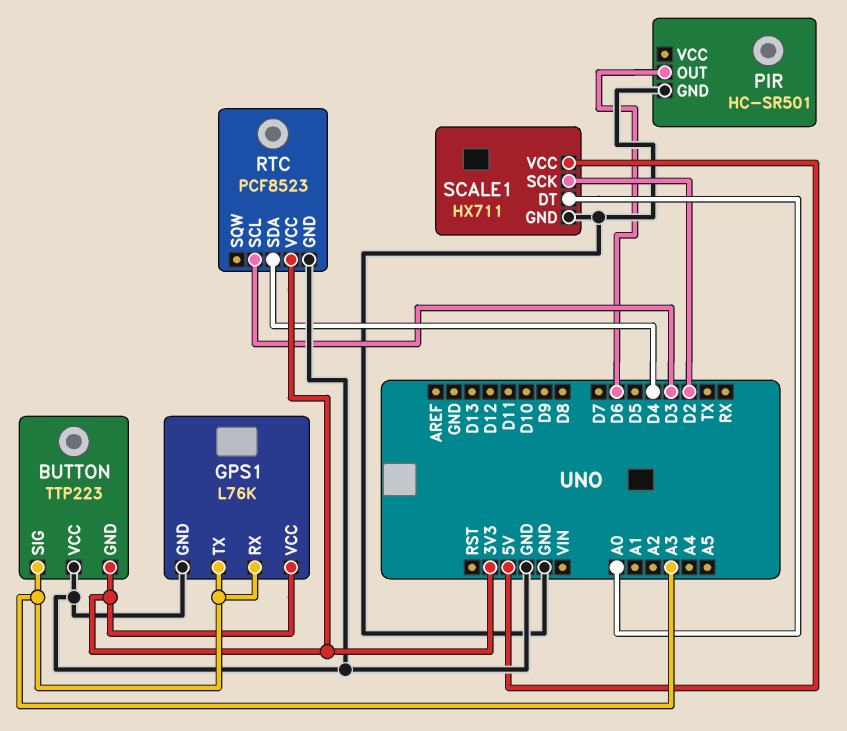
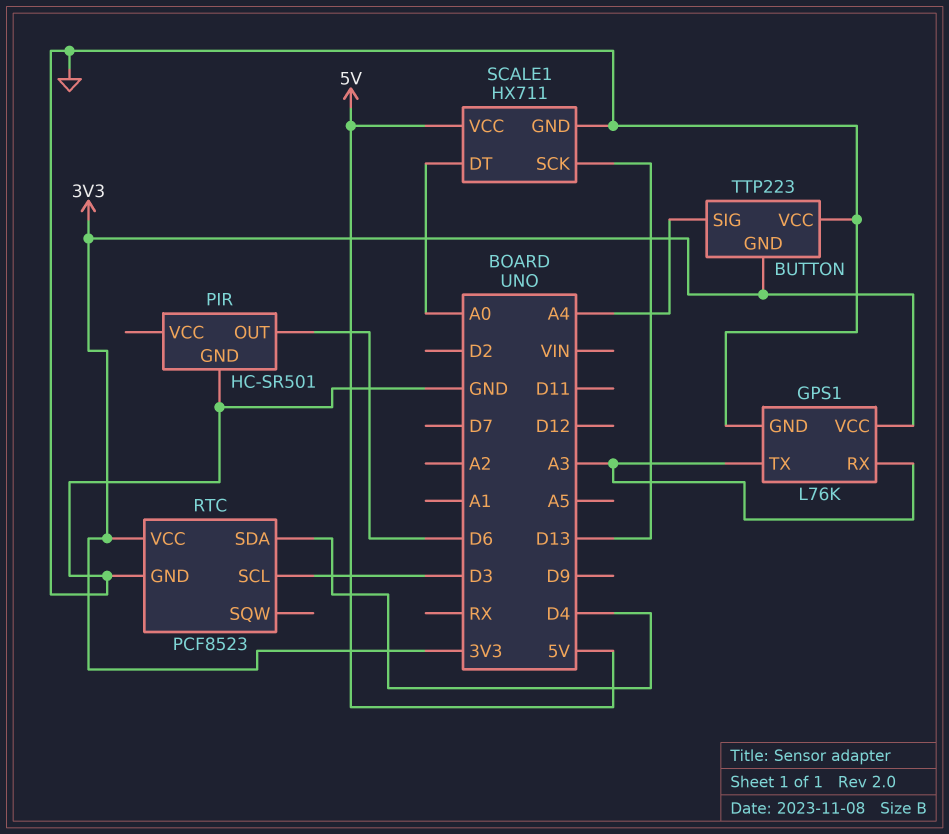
BUTTON pin SIG: A3 -> A4
SCALE1 pin SCK: D2 -> D13

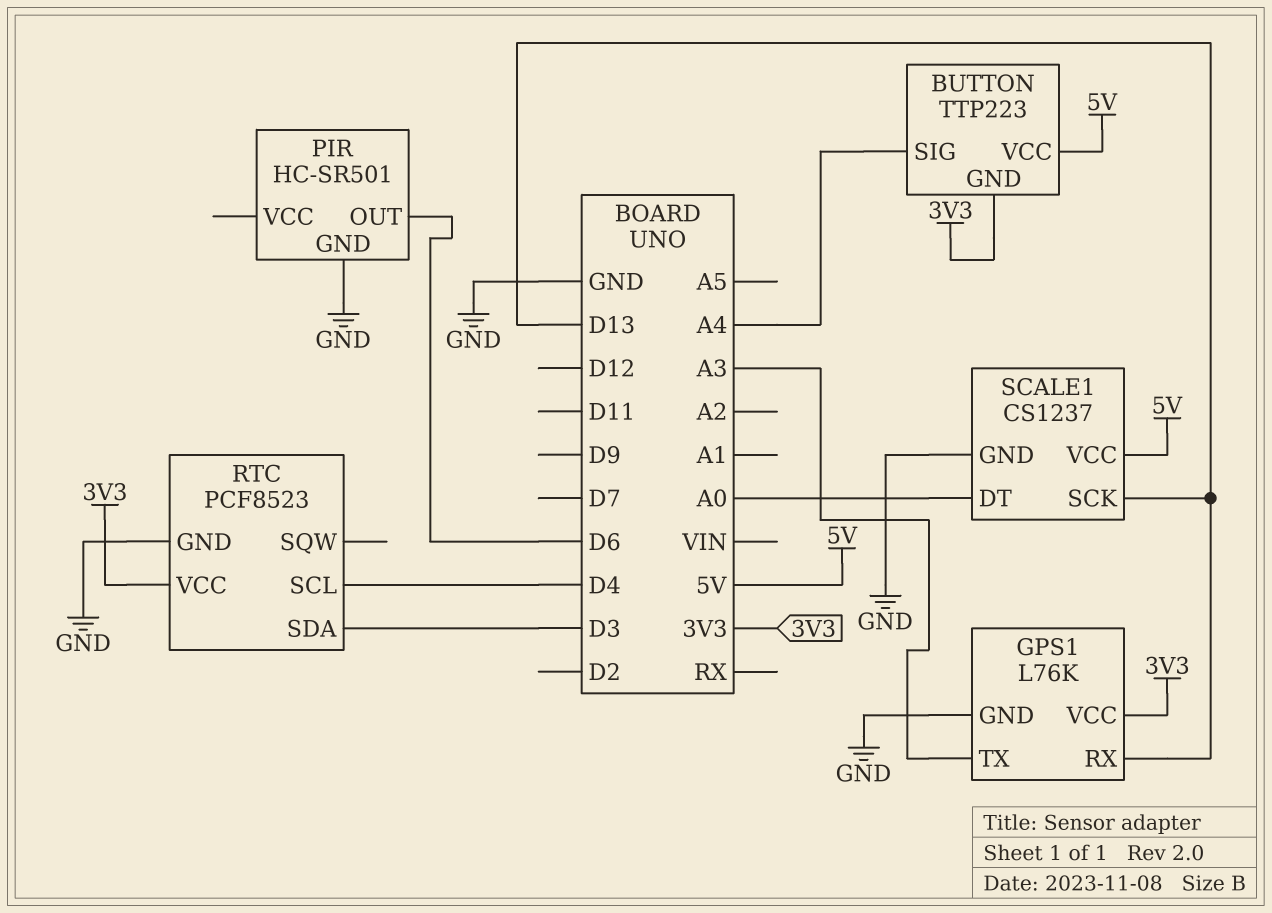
BUTTON pin VCC: GND -> 5V
GPS1 pin RX: A3 -> D13
RTC pin SCL: D3 -> D4
RTC pin SDA: D4 -> D3
SCALE1: HX711 -> CS1237

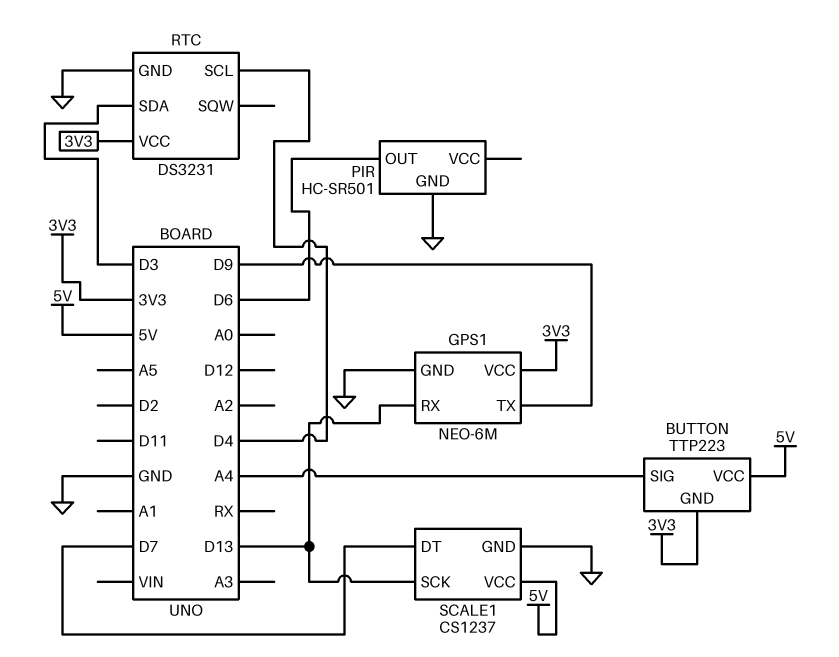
GPS1: L76K -> NEO-6M
GPS1 pin TX: A3 -> D9
RTC: PCF8523 -> DS3231
SCALE1 pin DT: A0 -> D7

